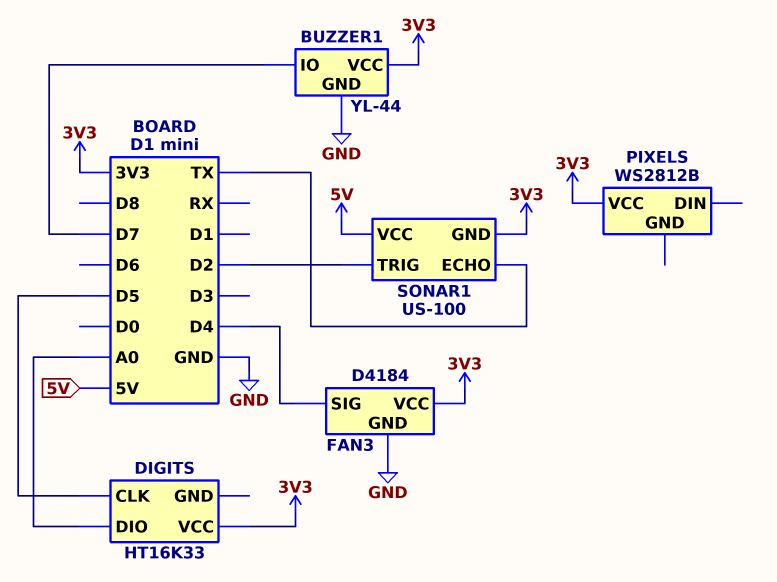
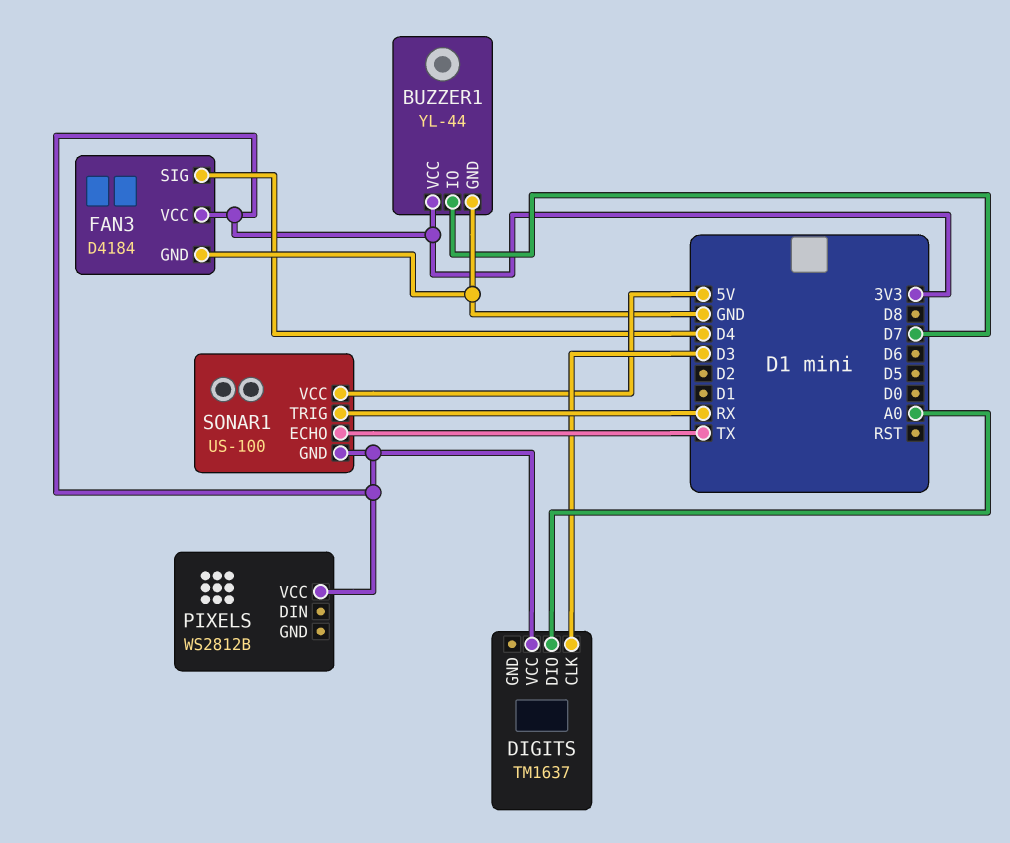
DIGITS: HT16K33 -> TM1637
DIGITS pin CLK: D5 -> D3
SONAR1 pin TRIG: D2 -> RX

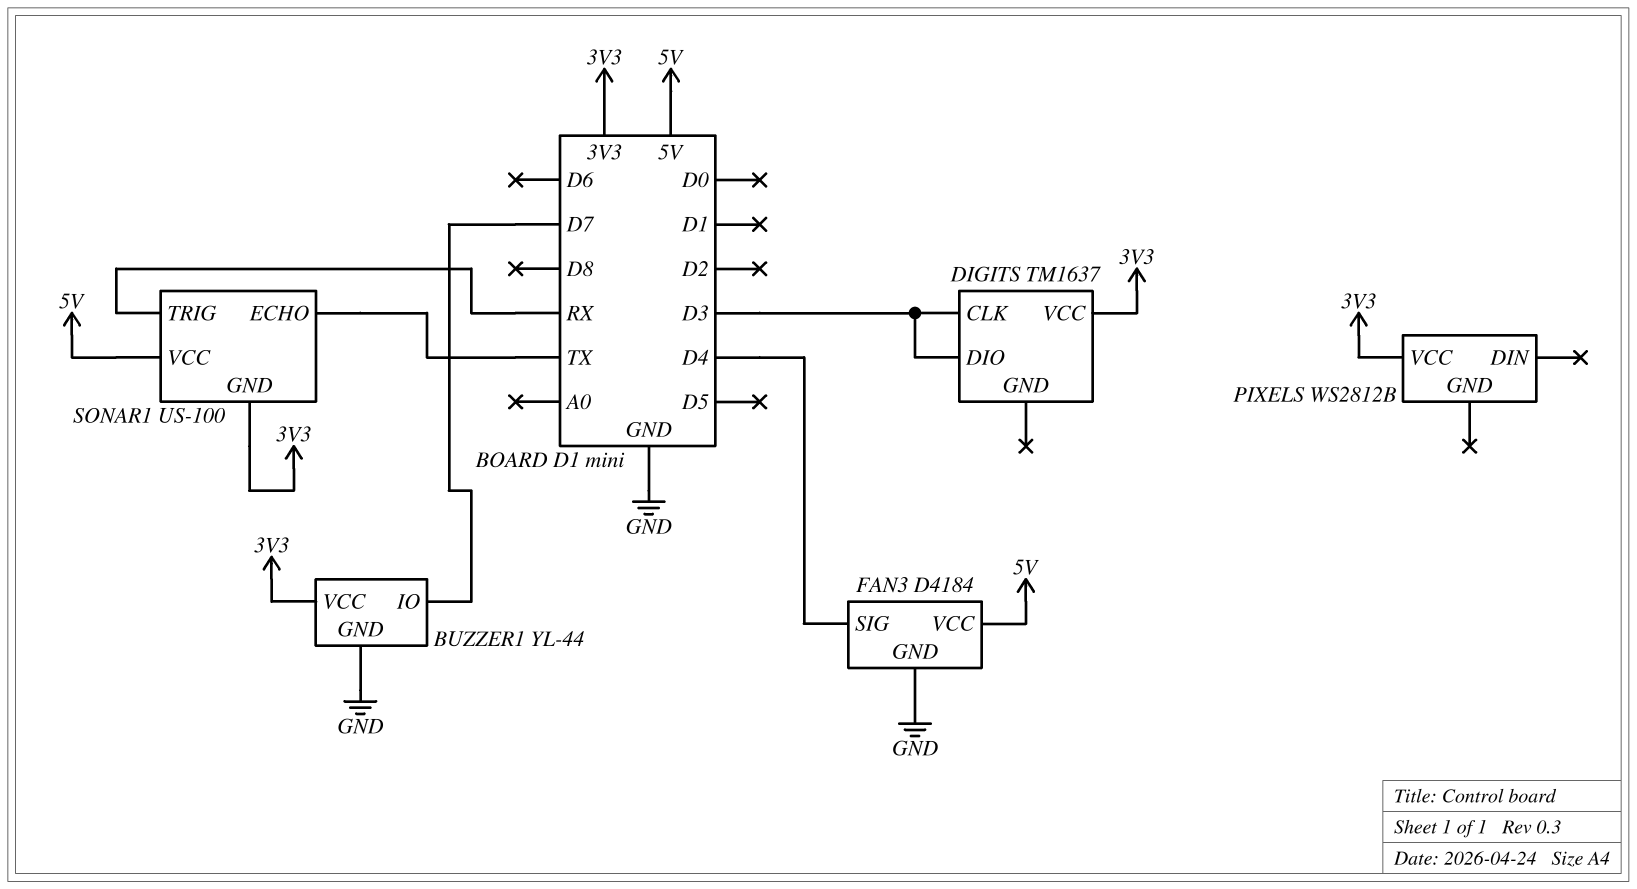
DIGITS pin DIO: A0 -> D3
FAN3 pin VCC: 3V3 -> 5V

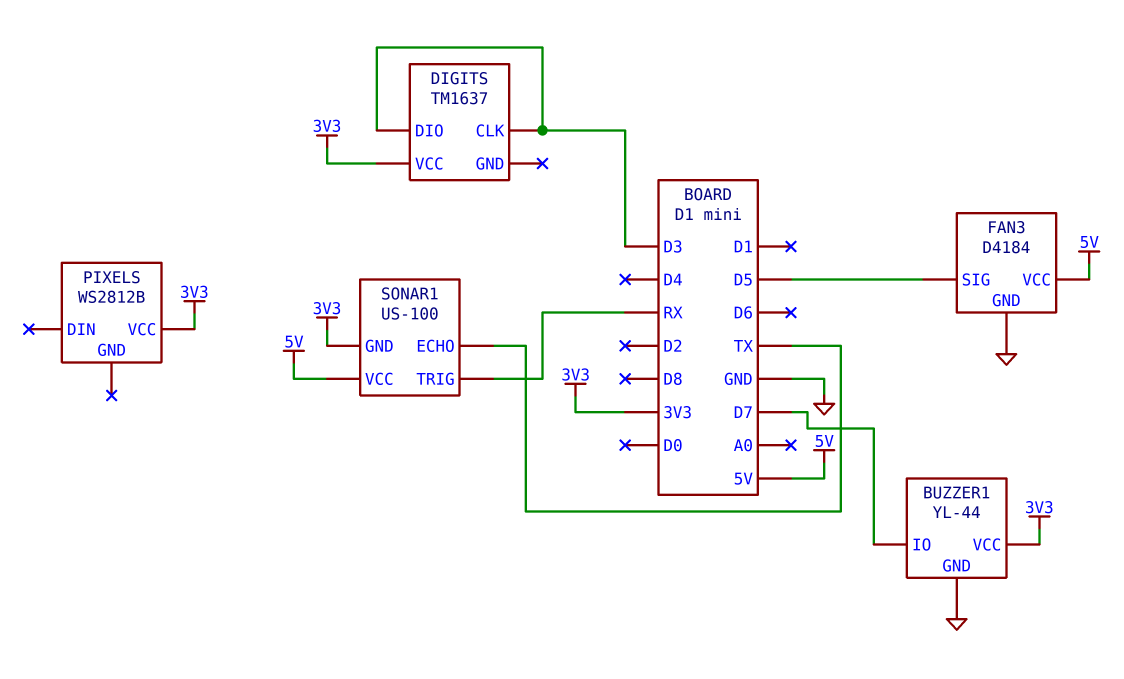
FAN3 pin SIG: D4 -> D5

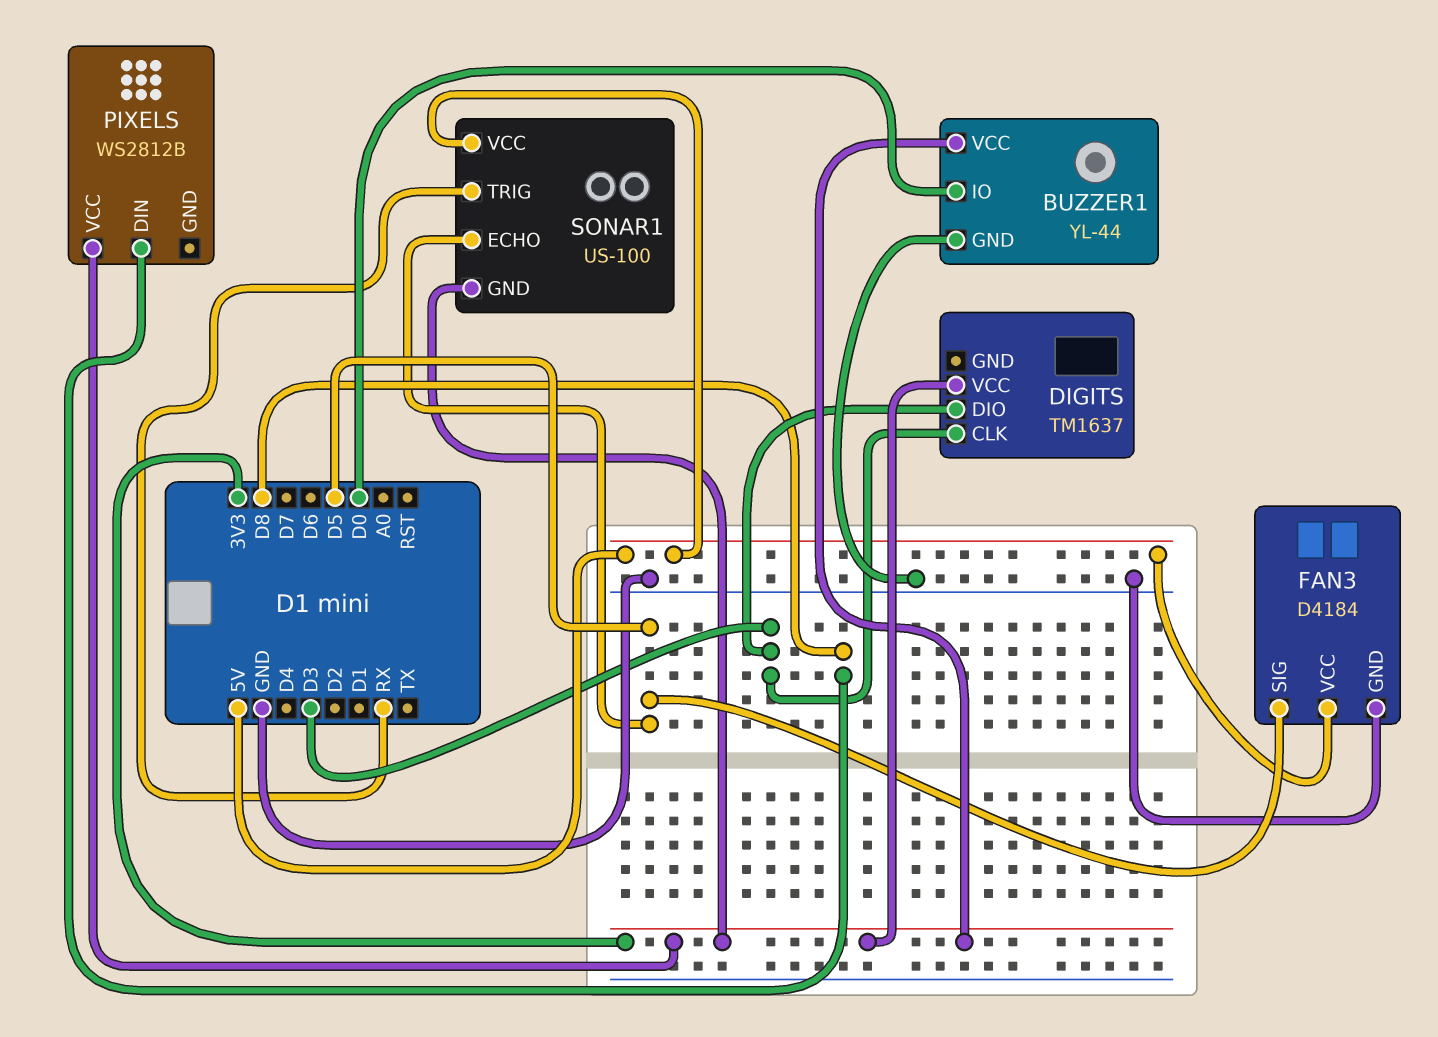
BUZZER1 pin IO: D7 -> D0
PIXELS pin DIN: none -> D8
SONAR1 pin ECHO: TX -> D5

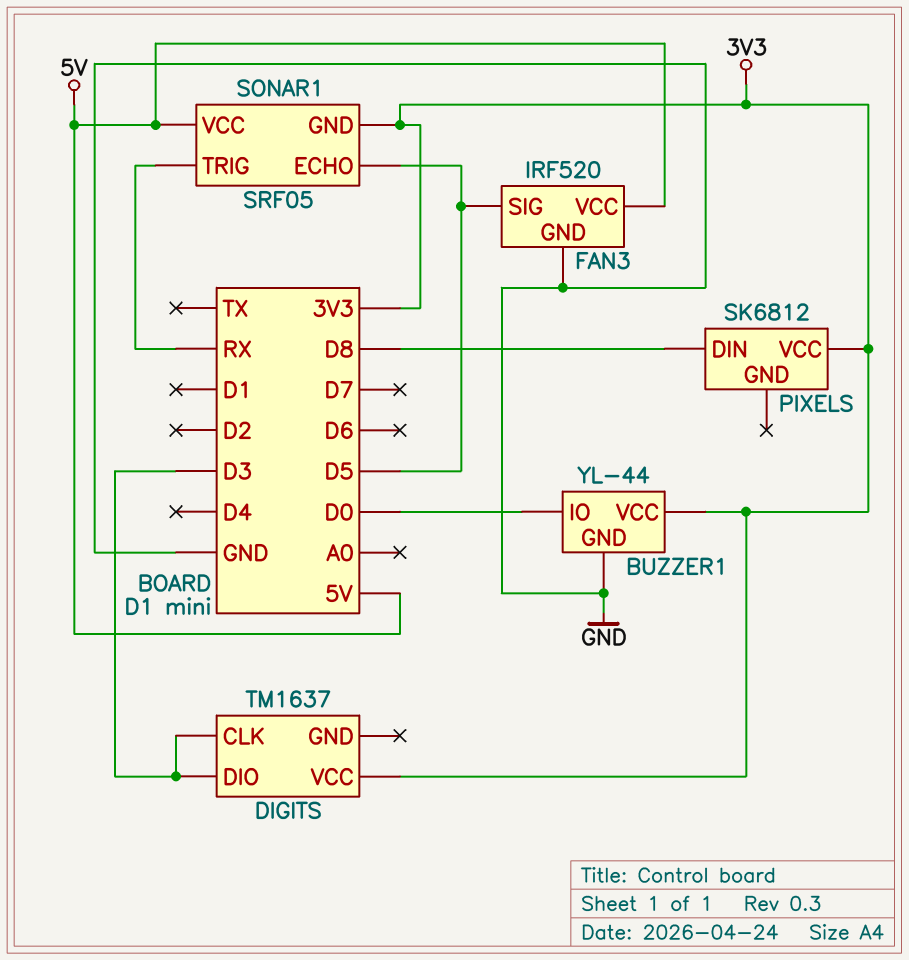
FAN3: D4184 -> IRF520
PIXELS: WS2812B -> SK6812
SONAR1: US-100 -> SRF05

